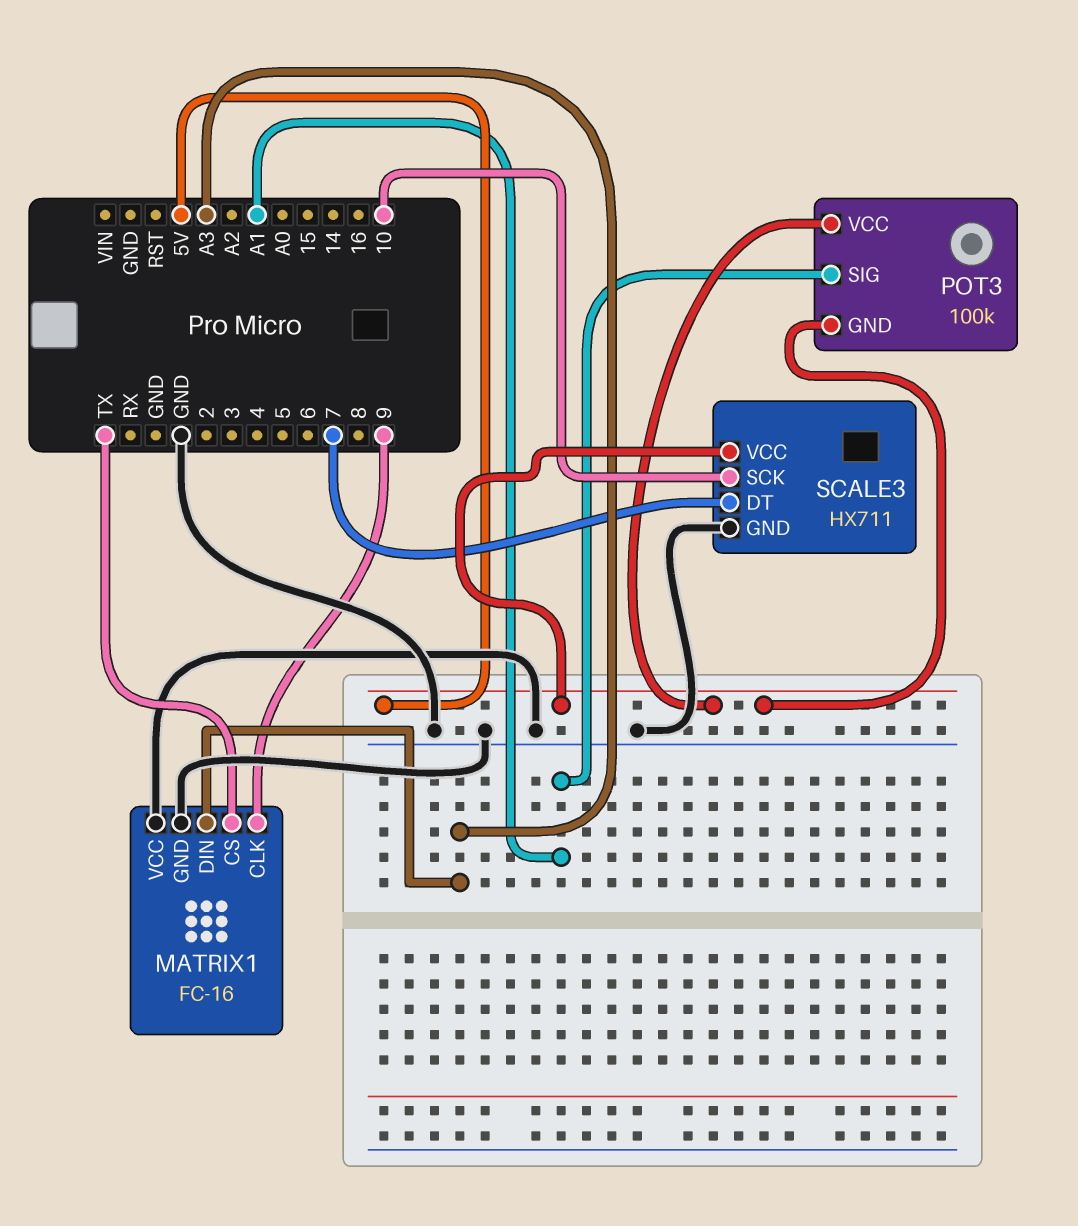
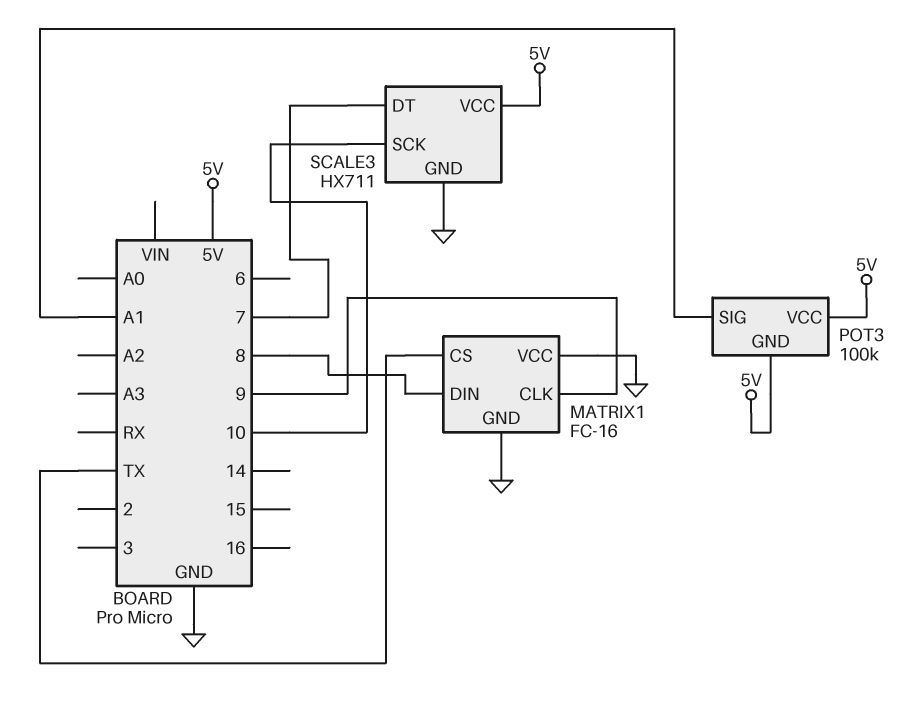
MATRIX1 pin DIN: A3 -> 8

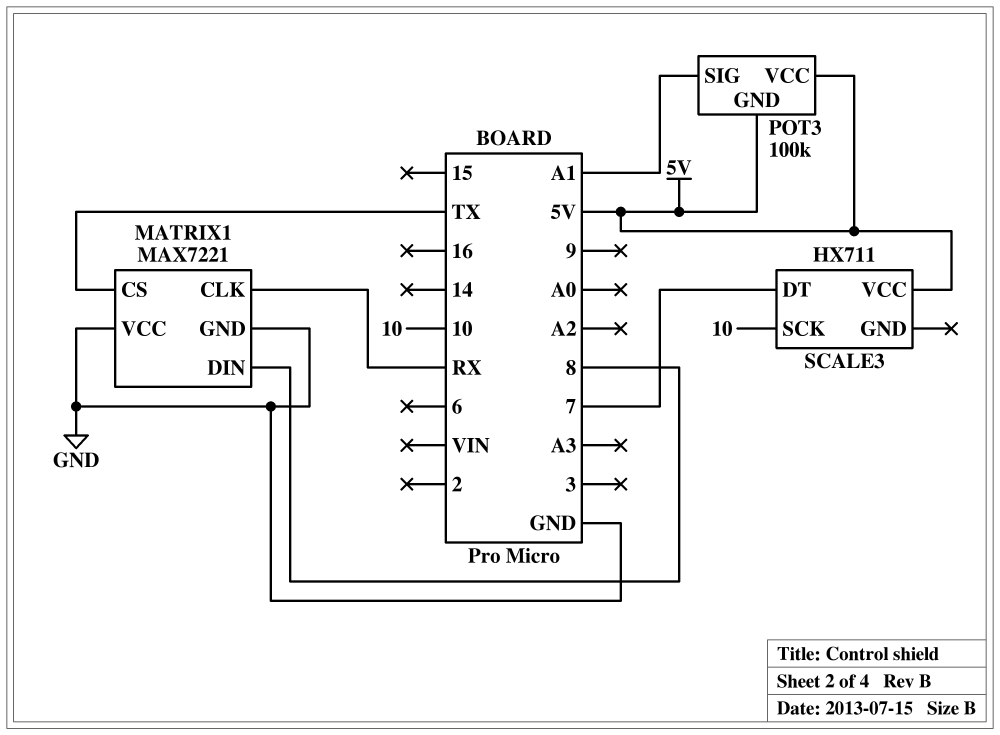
MATRIX1: FC-16 -> MAX7221
MATRIX1 pin CLK: 9 -> RX
SCALE3 pin GND: GND -> none

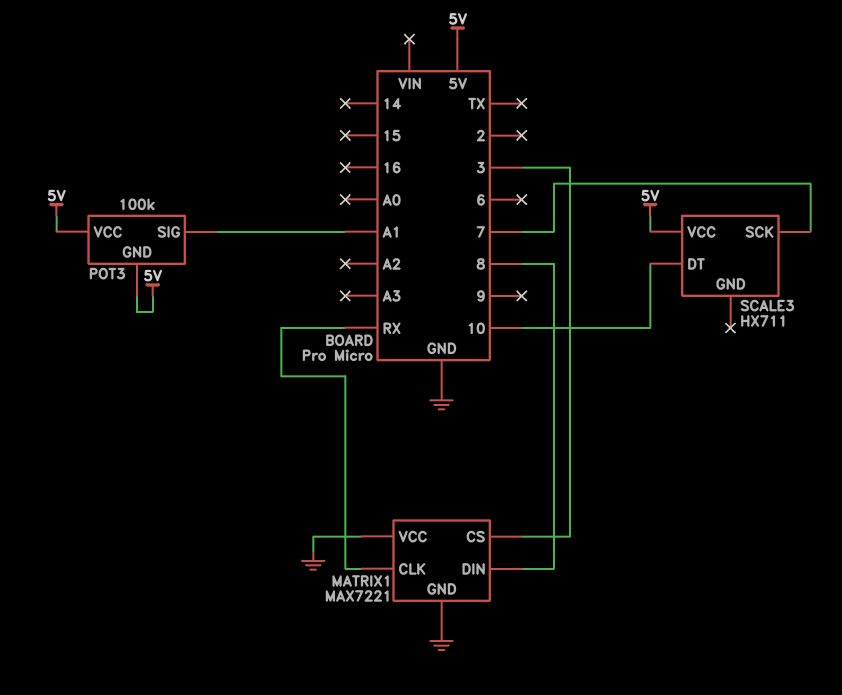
MATRIX1 pin CS: TX -> 3
SCALE3 pin DT: 7 -> 10
SCALE3 pin SCK: 10 -> 7

